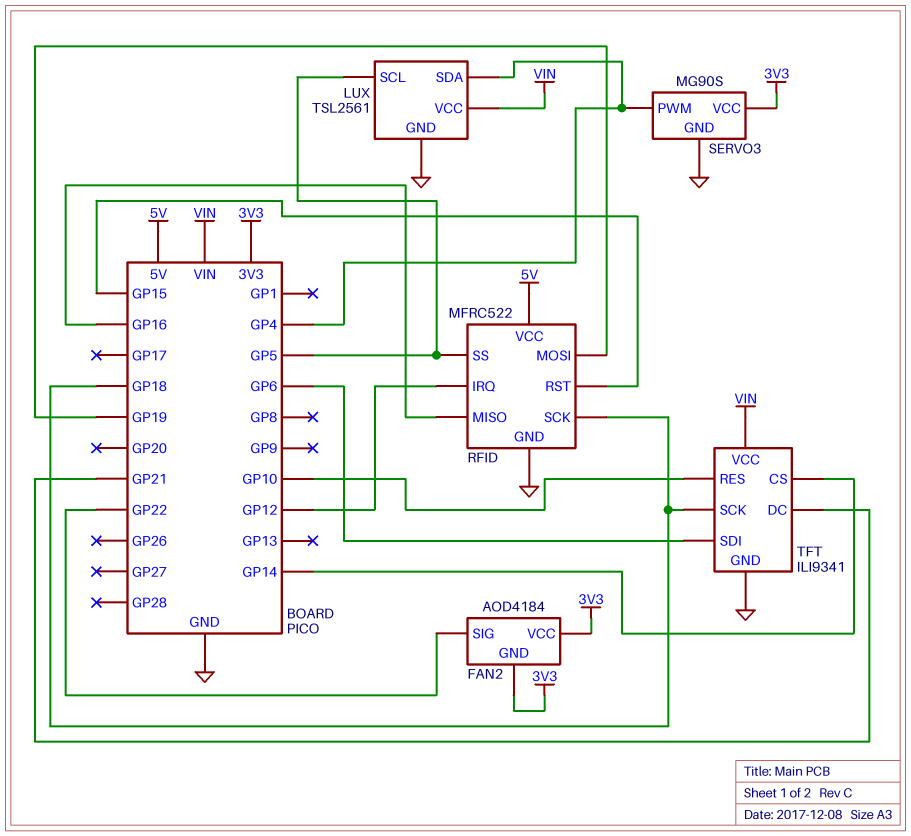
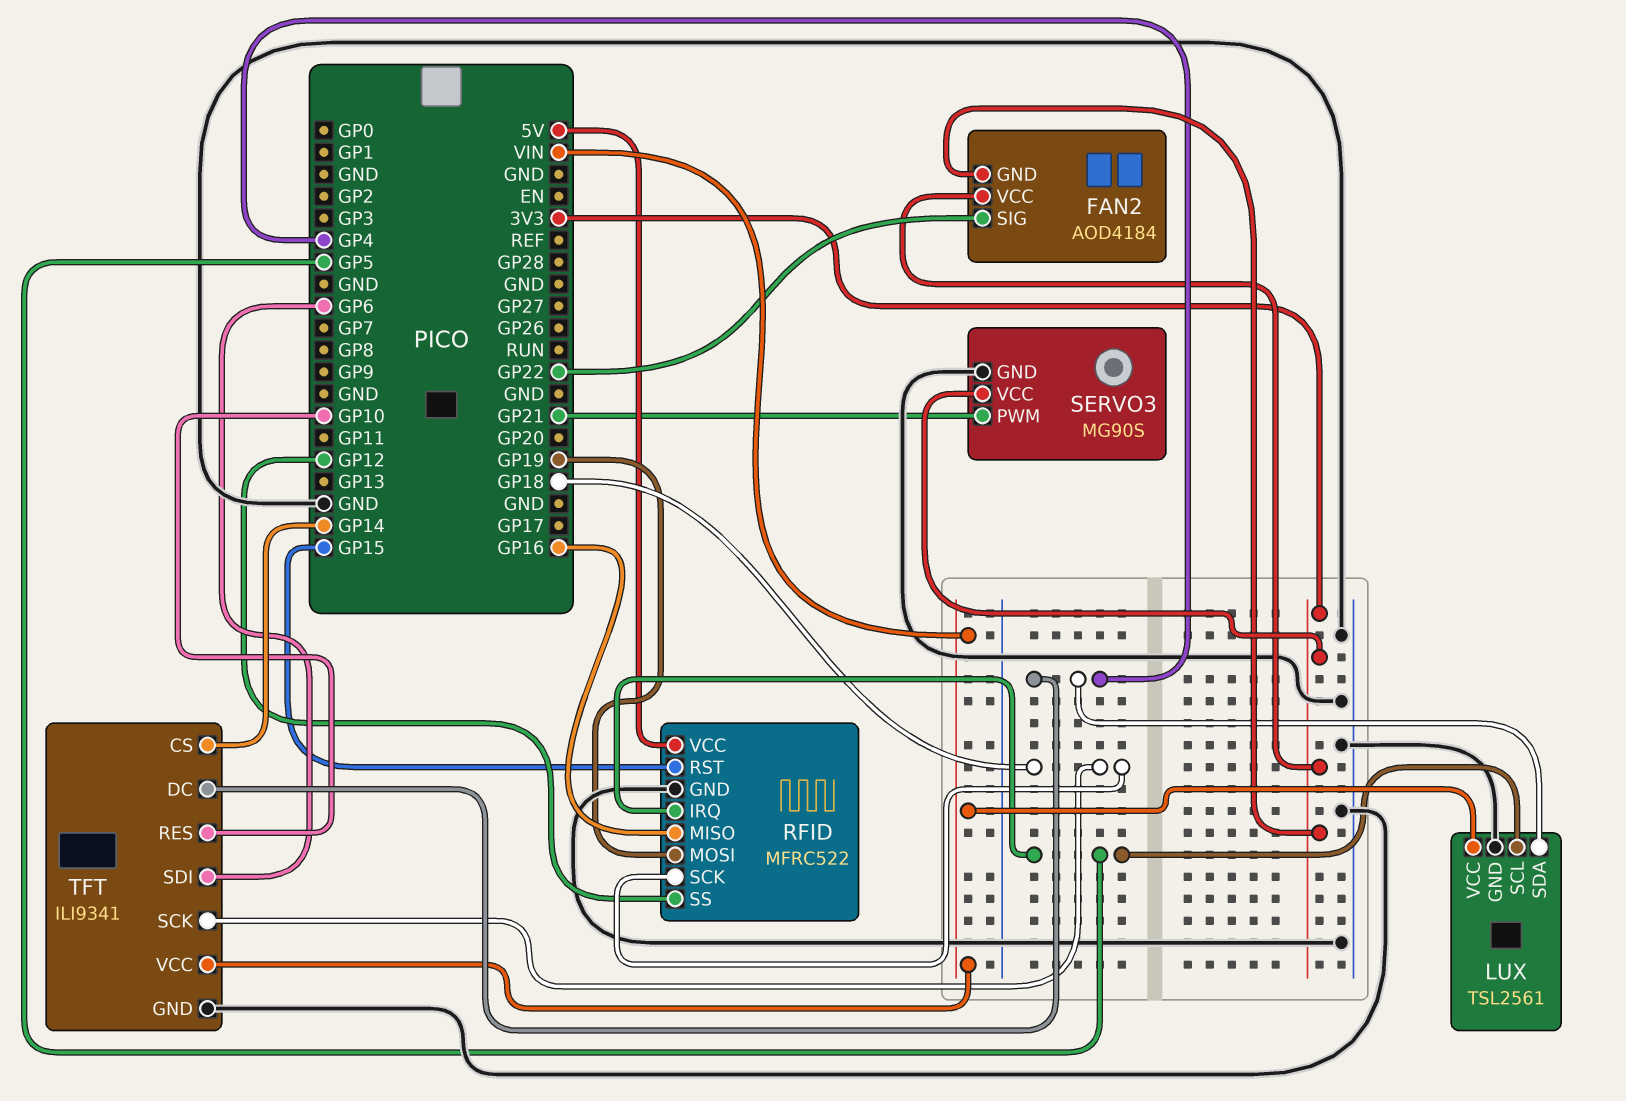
RFID pin IRQ: GP12 -> GP5
RFID pin SS: GP5 -> GP12
SERVO3 pin PWM: GP4 -> GP21
TFT pin DC: GP21 -> GP4

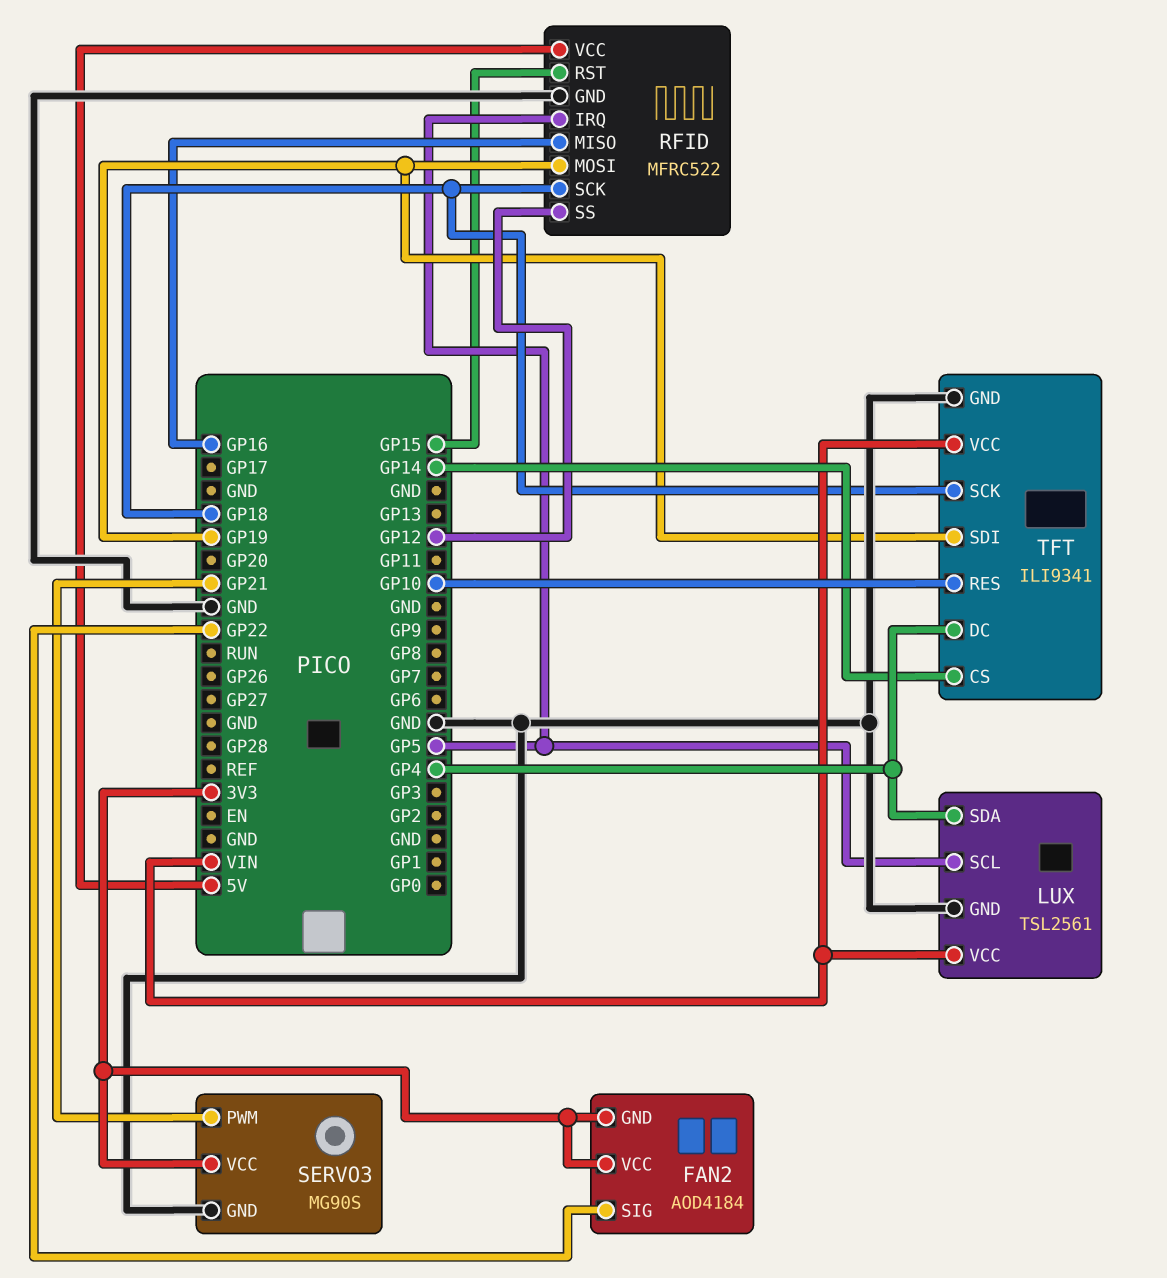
TFT pin SDI: GP6 -> GP19

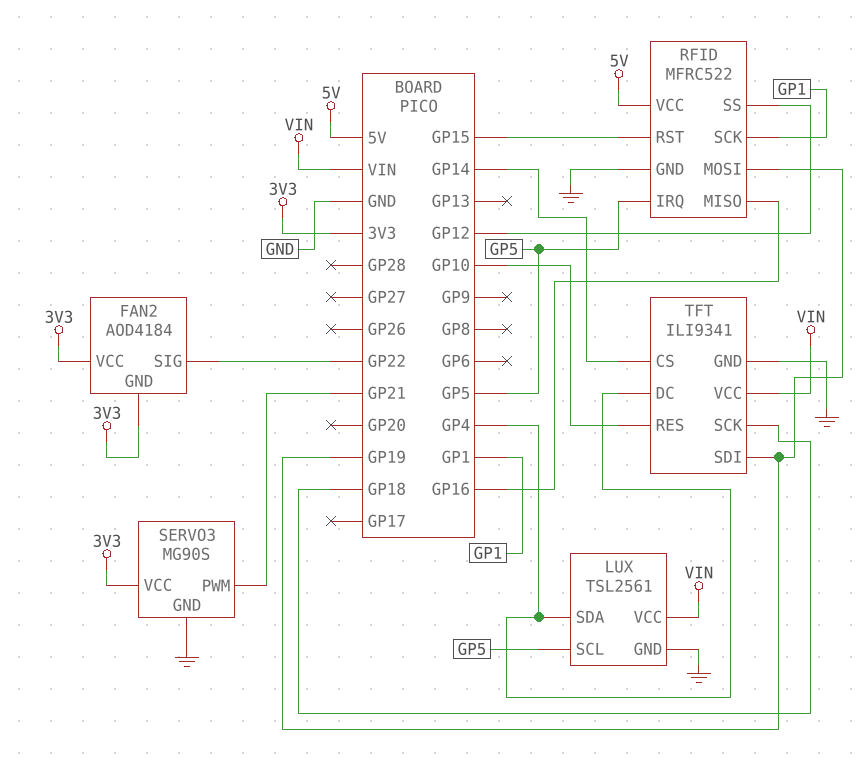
RFID pin SCK: GP18 -> GP1

